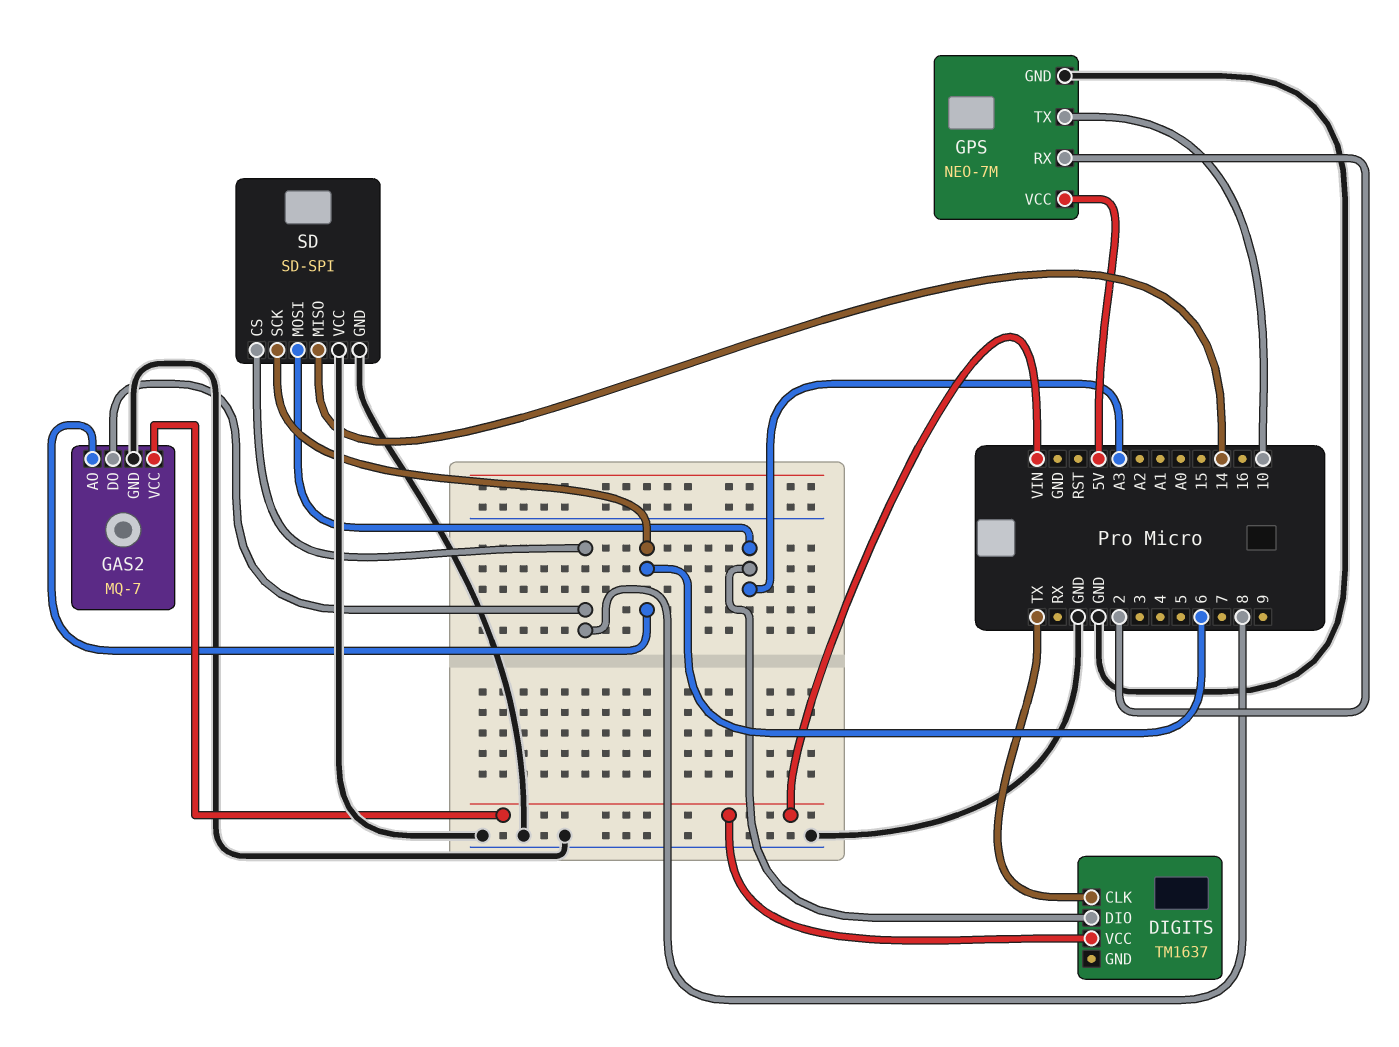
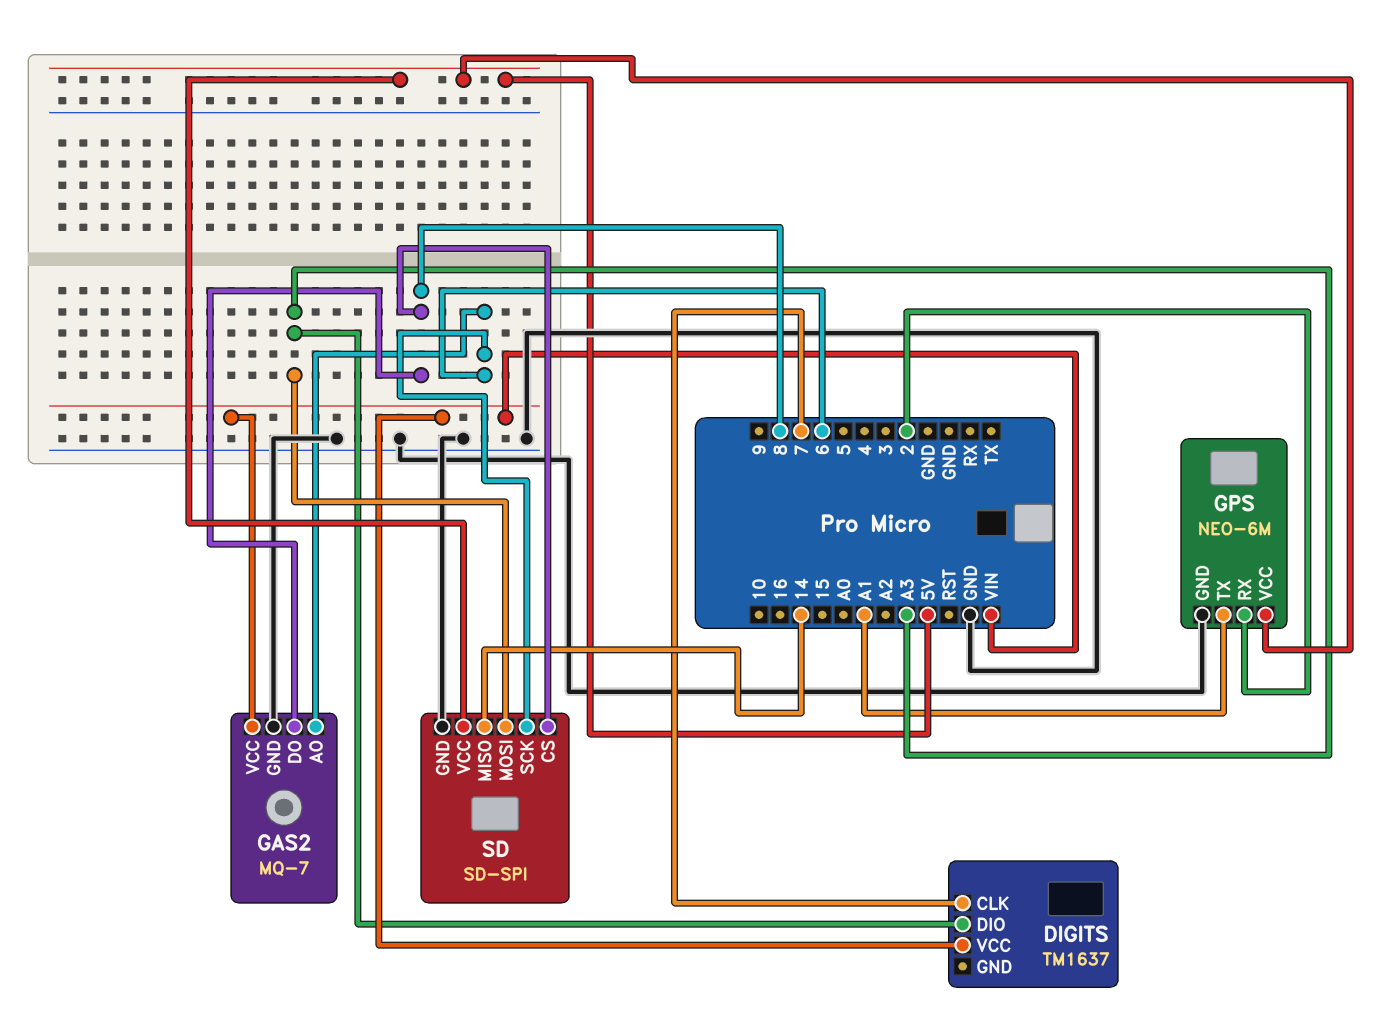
DIGITS pin CLK: TX -> 7
GPS: NEO-7M -> NEO-6M
GPS pin TX: 10 -> A1
SD pin VCC: GND -> 5V

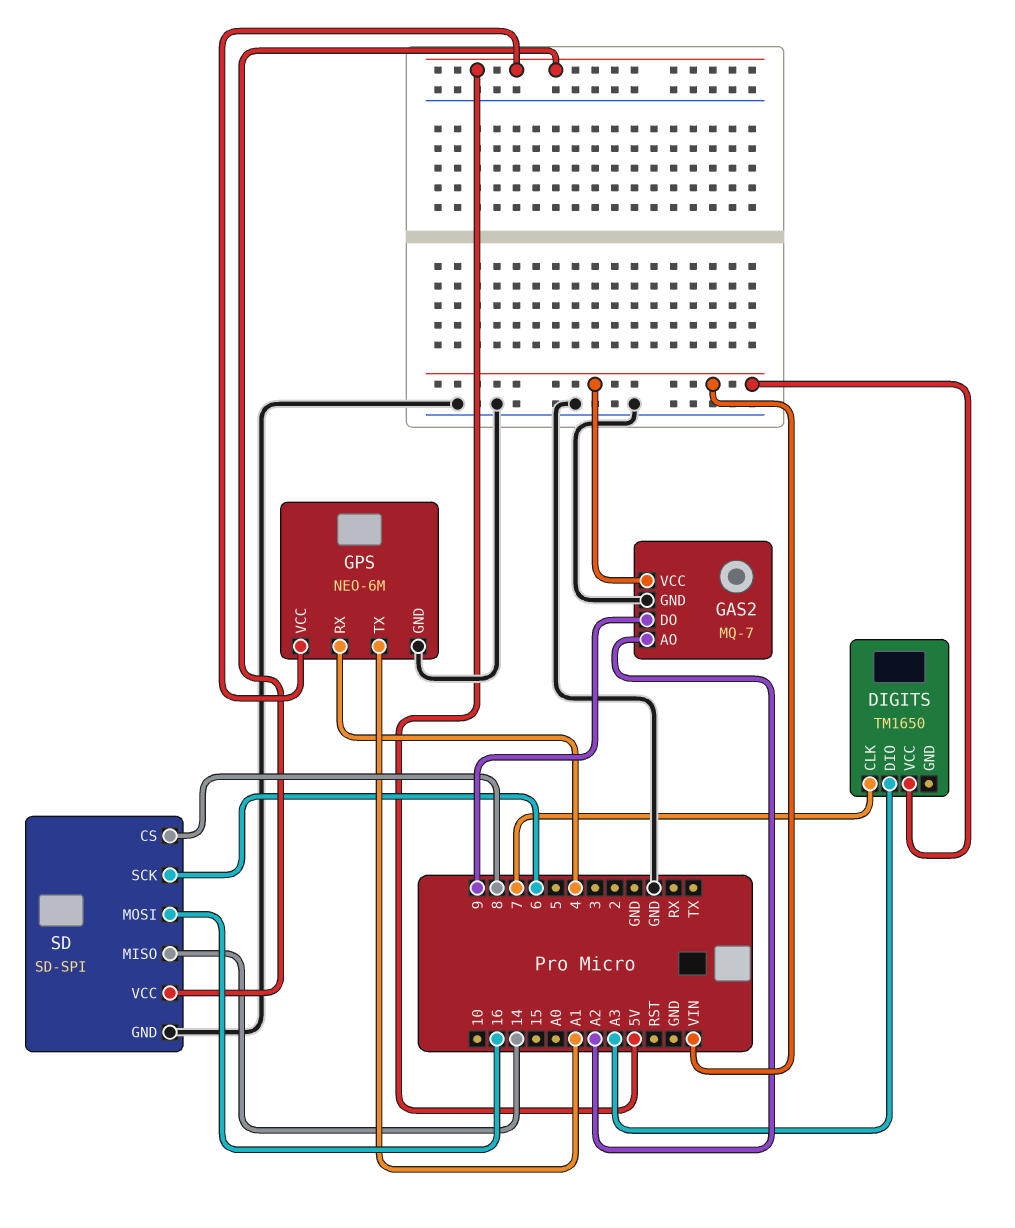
DIGITS: TM1637 -> TM1650
GAS2 pin AO: 6 -> A2
GAS2 pin DO: 8 -> 9
GPS pin RX: 2 -> 4
SD pin MOSI: A3 -> 16

